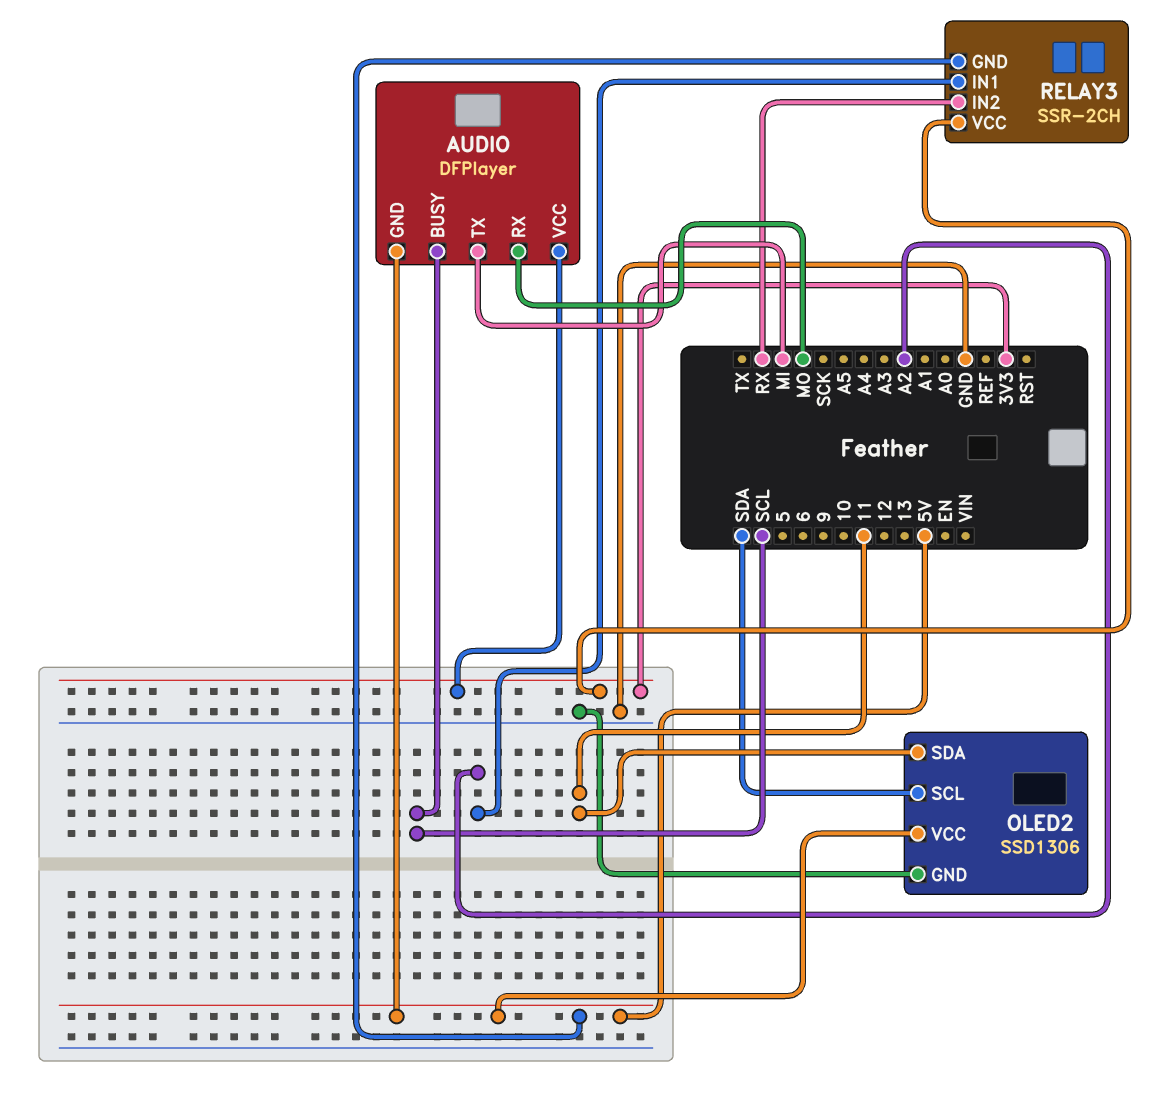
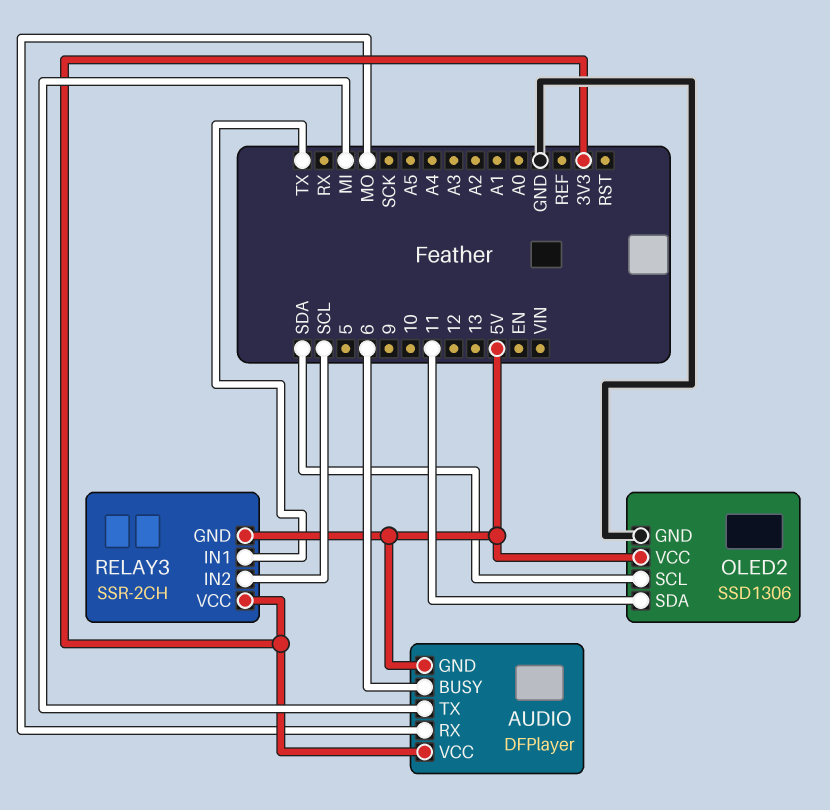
AUDIO pin BUSY: SCL -> 6
RELAY3 pin IN1: A2 -> TX
RELAY3 pin IN2: RX -> SCL

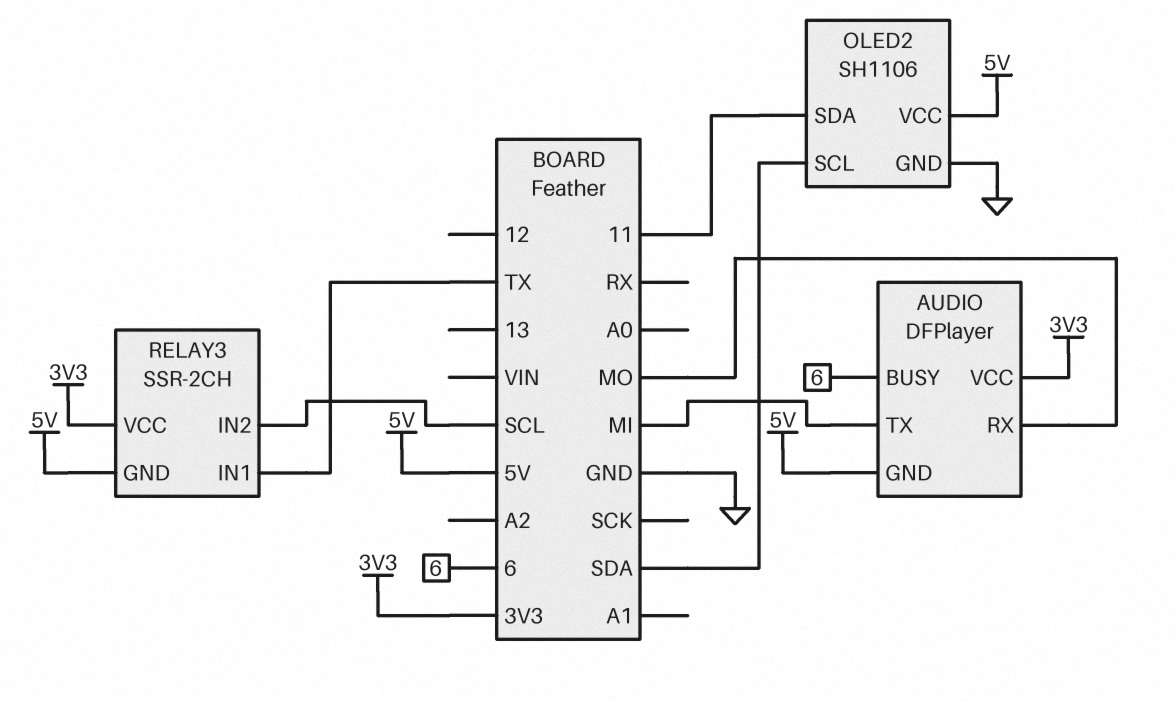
OLED2: SSD1306 -> SH1106

